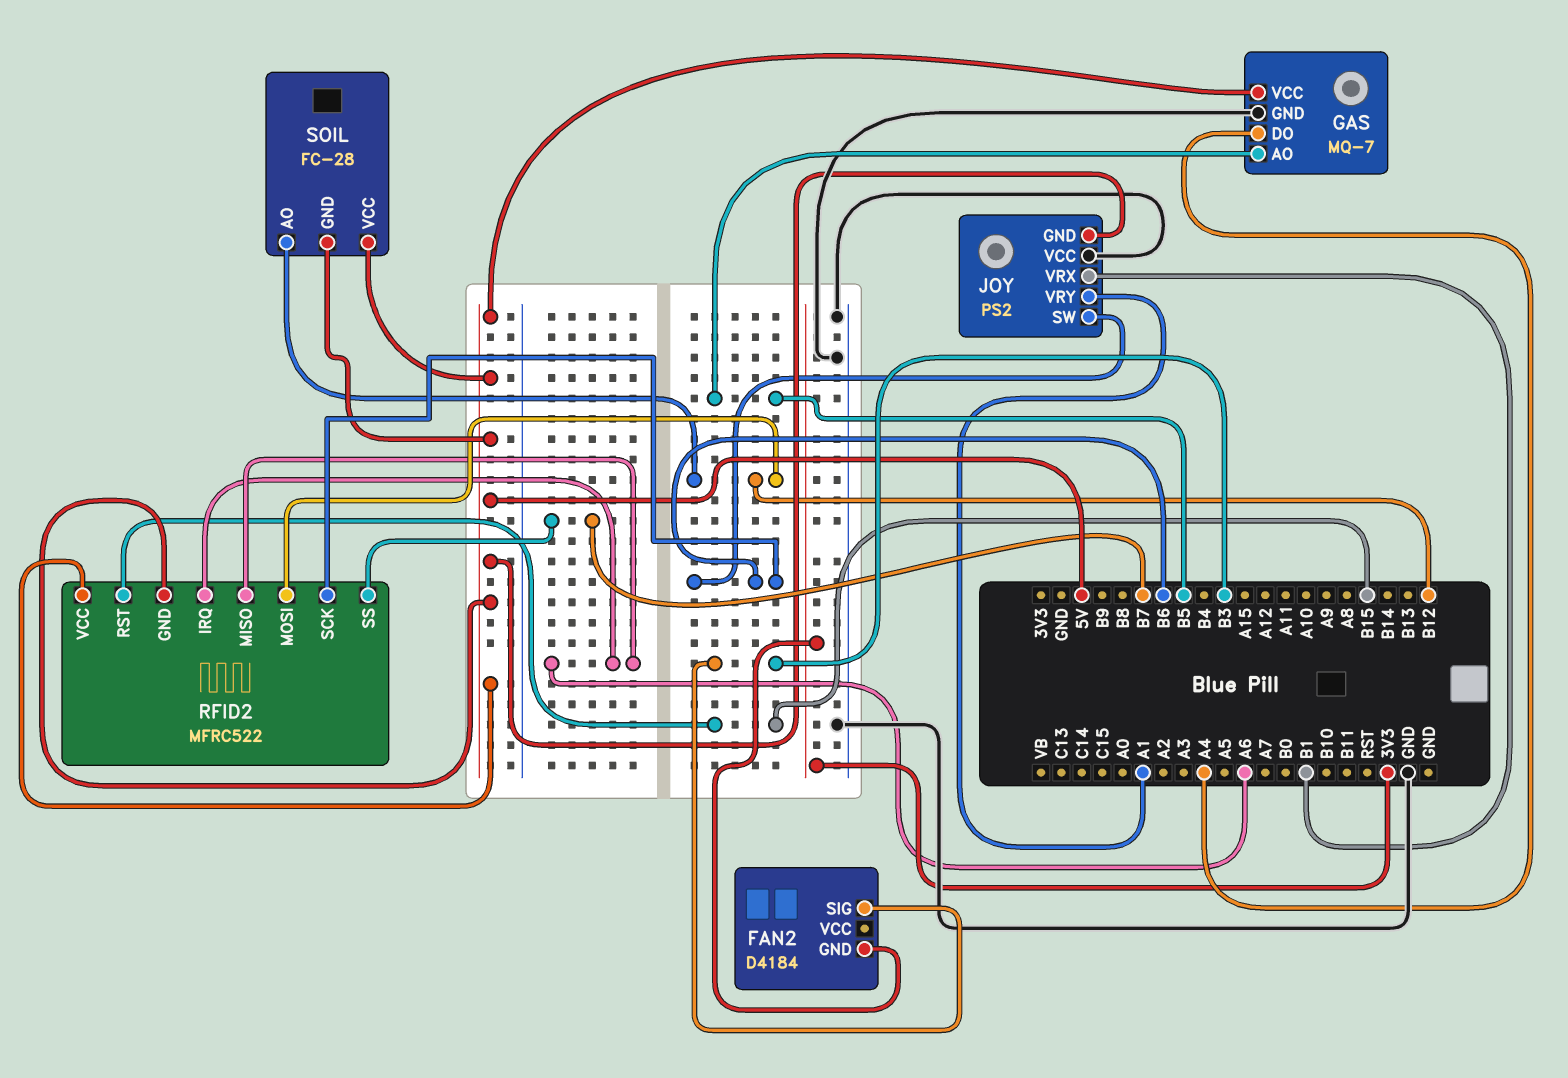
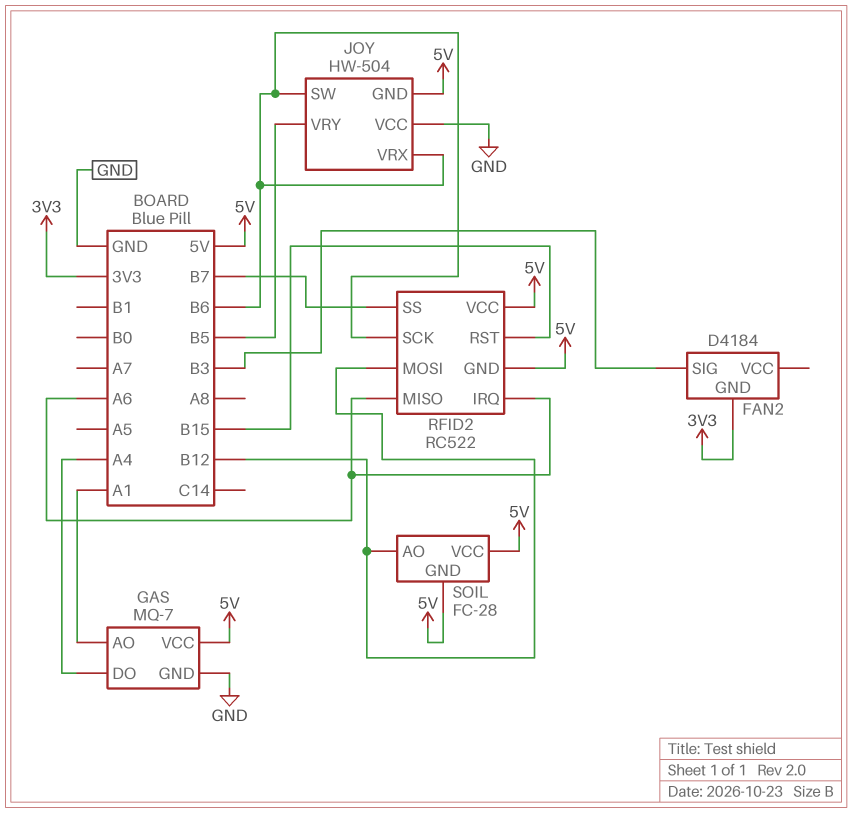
GAS pin AO: B5 -> A1
JOY: PS2 -> HW-504
JOY pin VRX: B1 -> B6
JOY pin VRY: A1 -> B5
RFID2: MFRC522 -> RC522

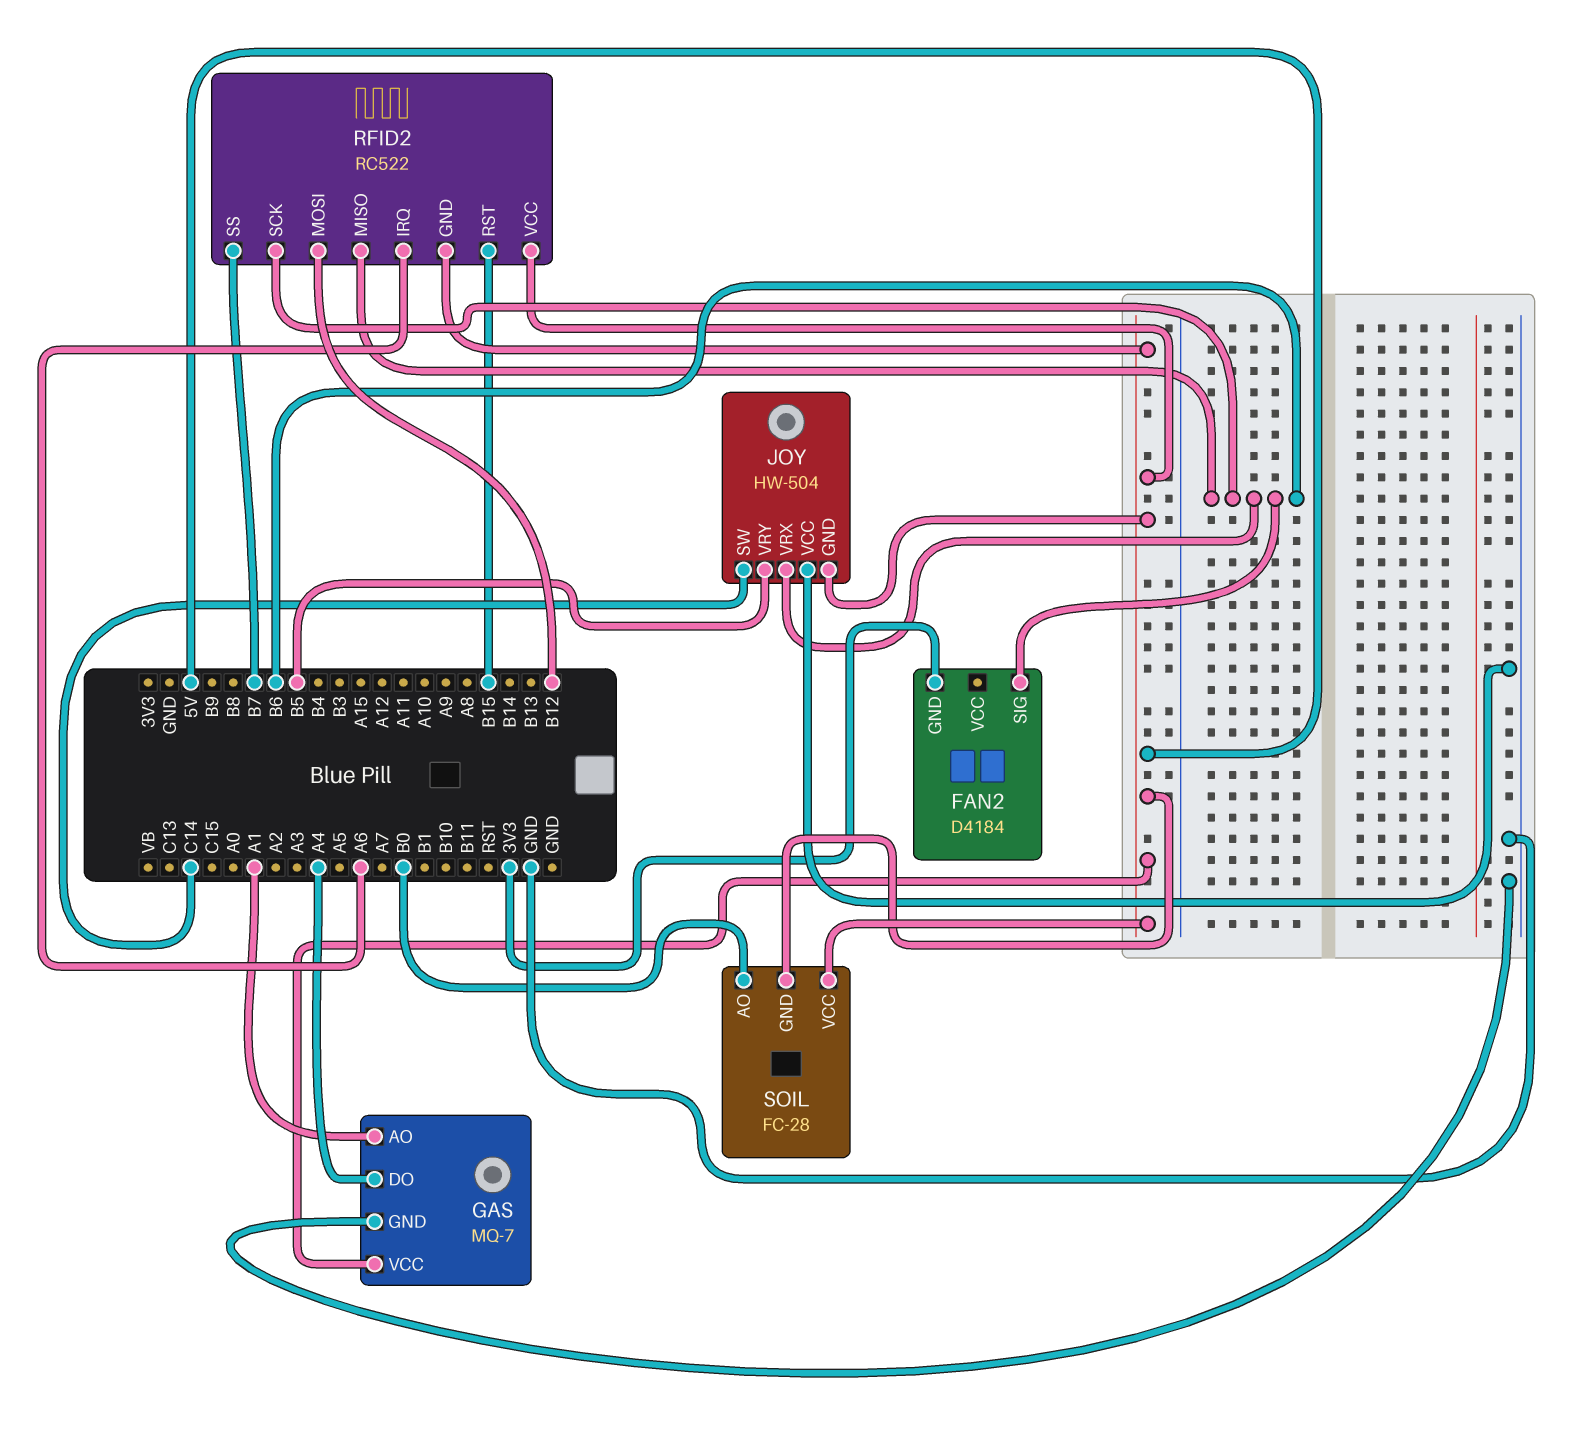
FAN2 pin SIG: B3 -> B6
JOY pin SW: B6 -> C14
RFID2 pin MISO: A6 -> B6
SOIL pin AO: B12 -> B0

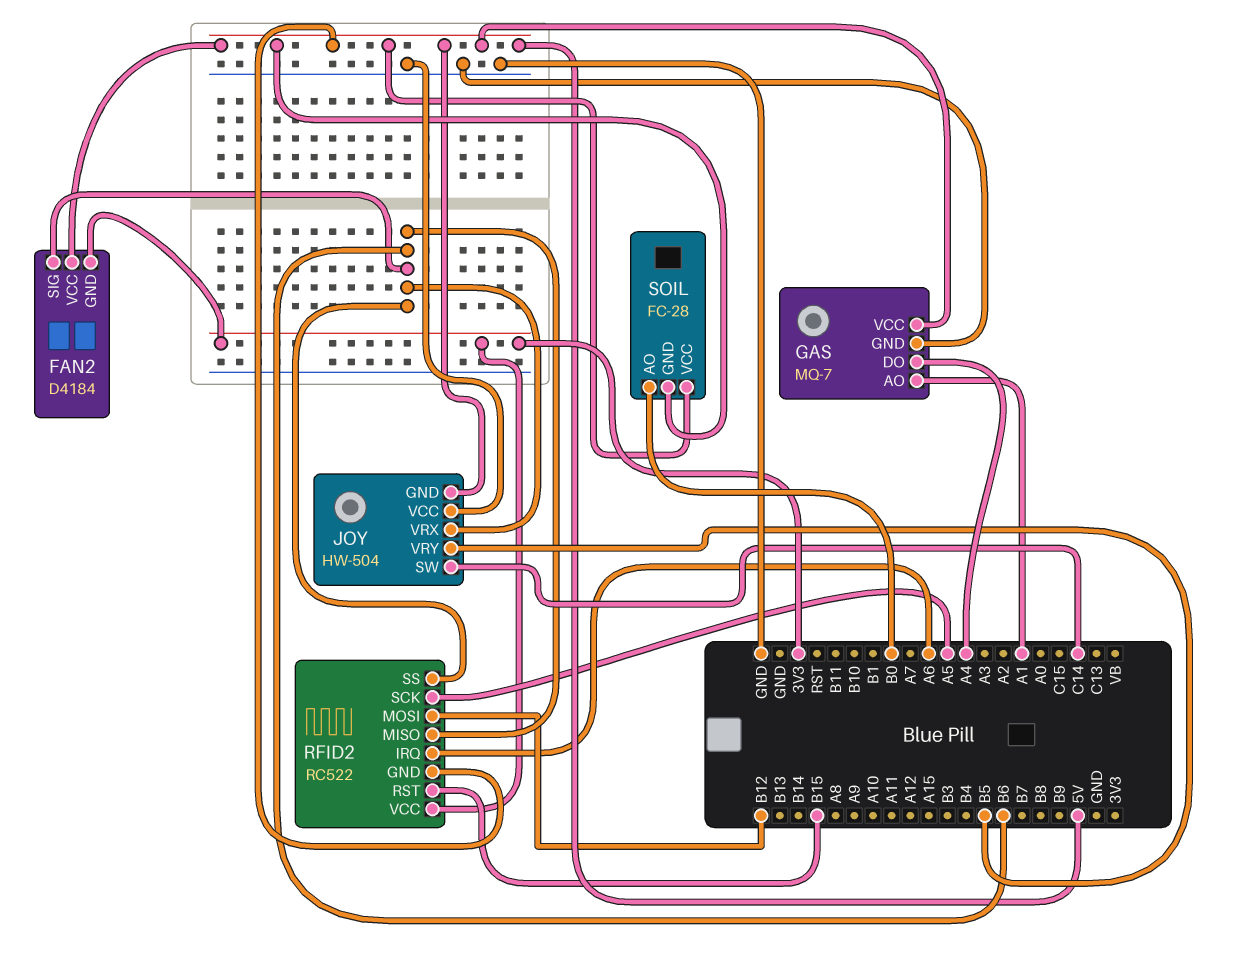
FAN2 pin VCC: none -> 5V
RFID2 pin SCK: B6 -> A5
RFID2 pin SS: B7 -> B6
RFID2 pin VCC: 5V -> 3V3

